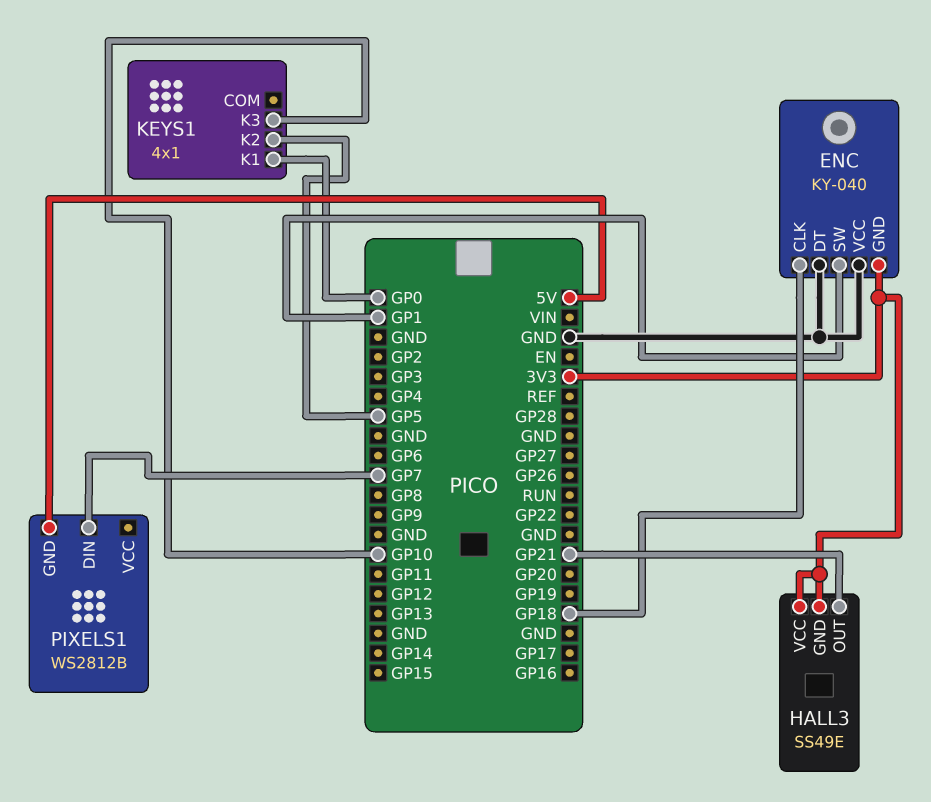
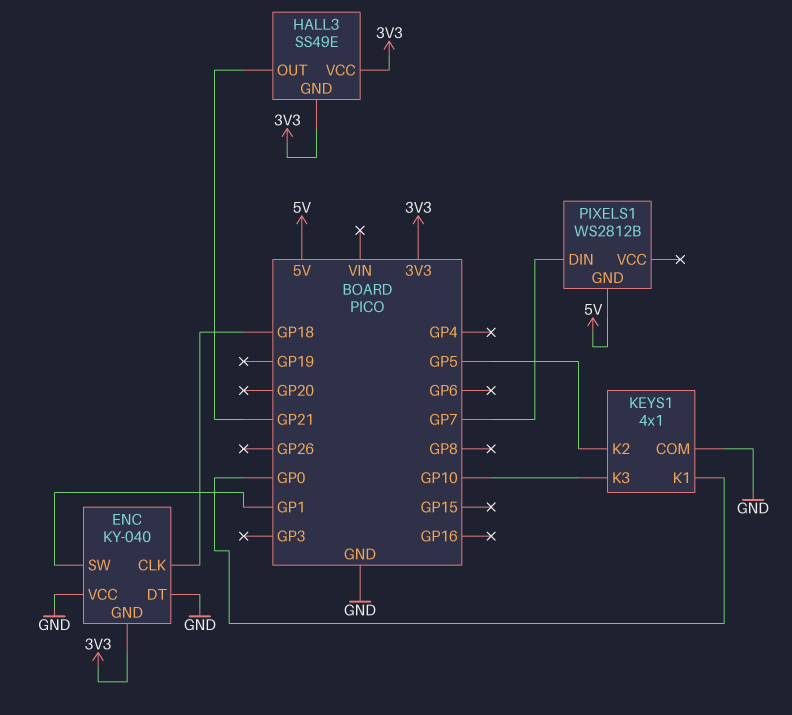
KEYS1 pin COM: none -> GND

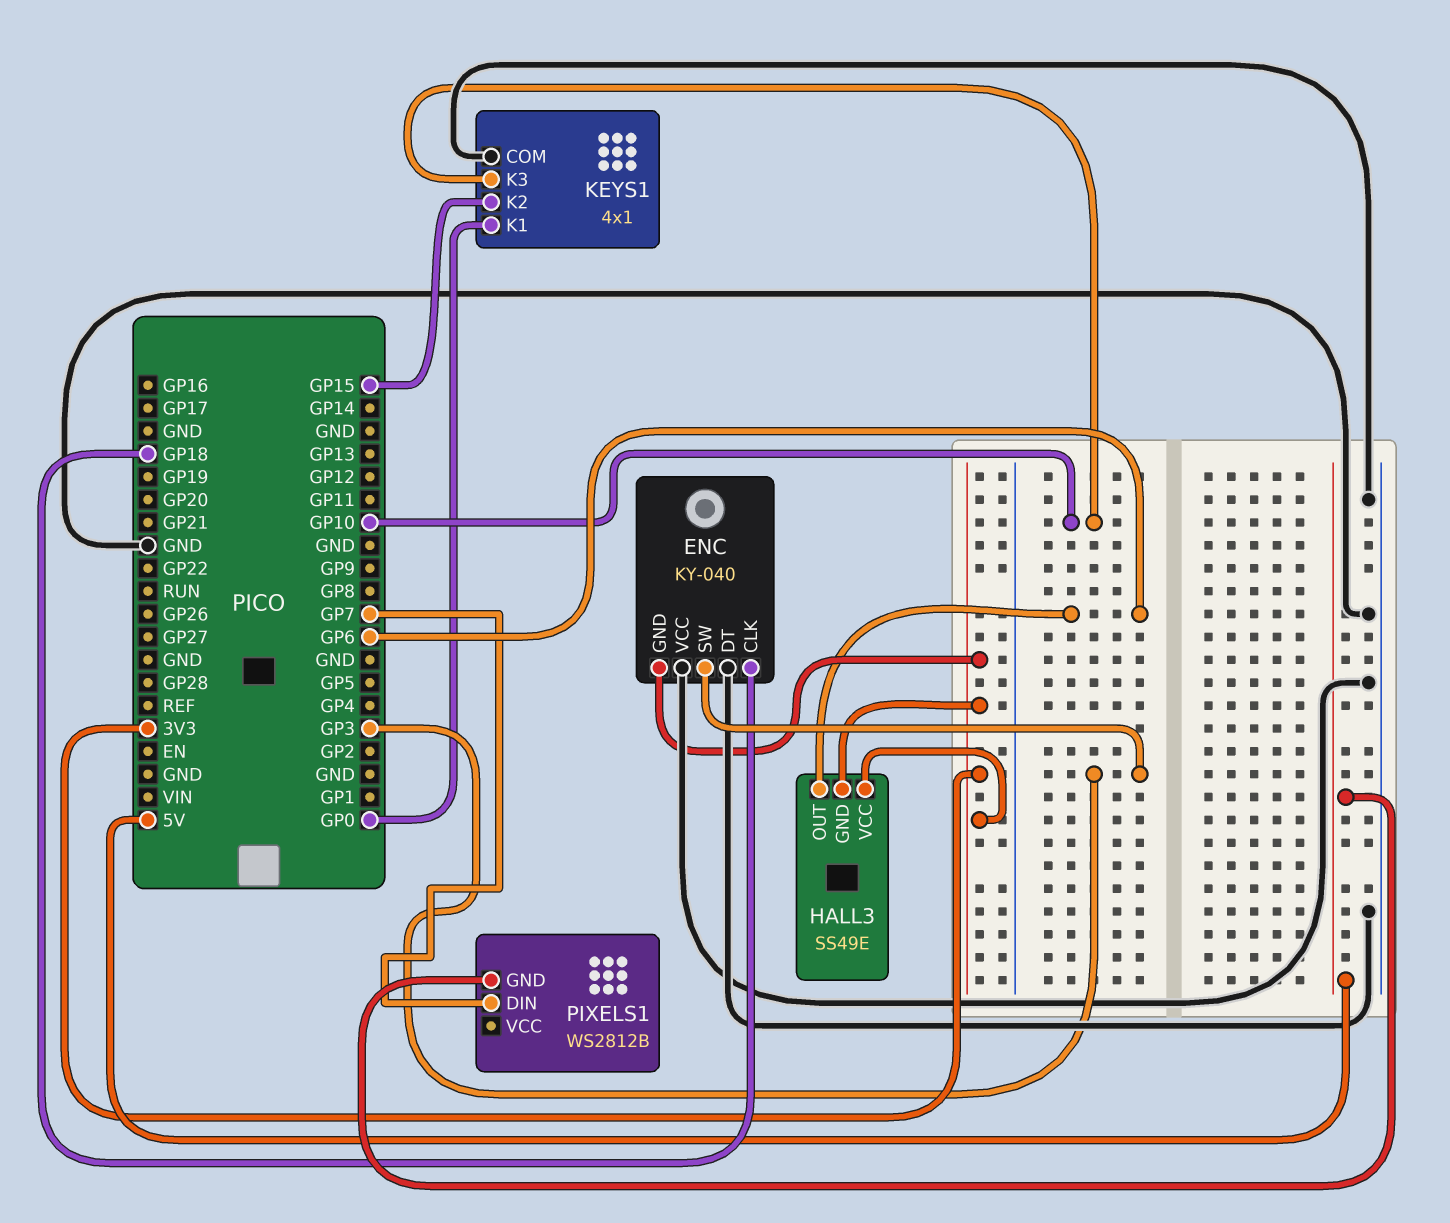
ENC pin SW: GP1 -> GP3
HALL3 pin OUT: GP21 -> GP6
KEYS1 pin K2: GP5 -> GP15

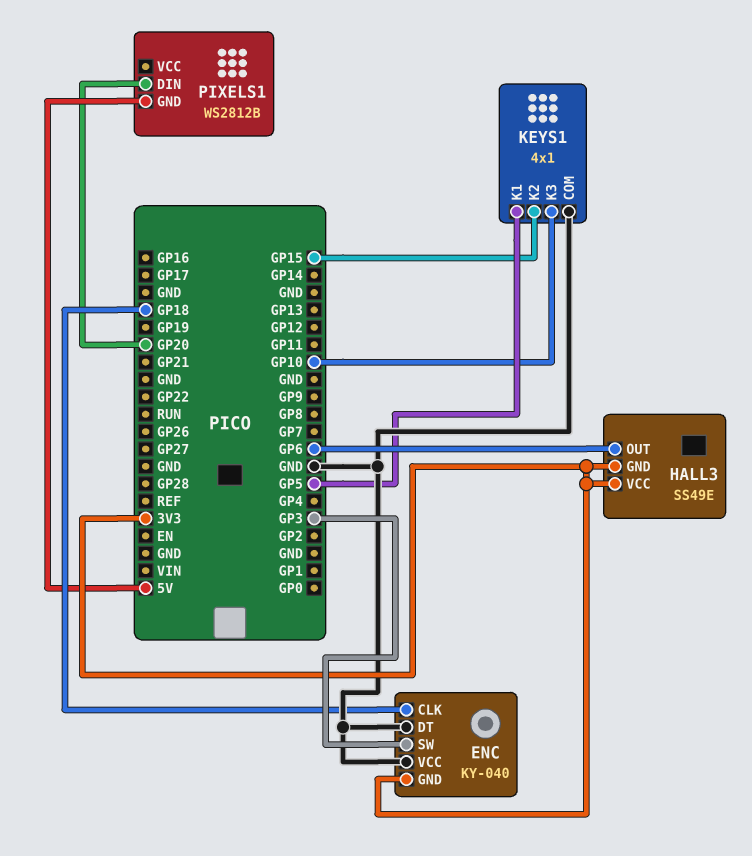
KEYS1 pin K1: GP0 -> GP5
PIXELS1 pin DIN: GP7 -> GP20

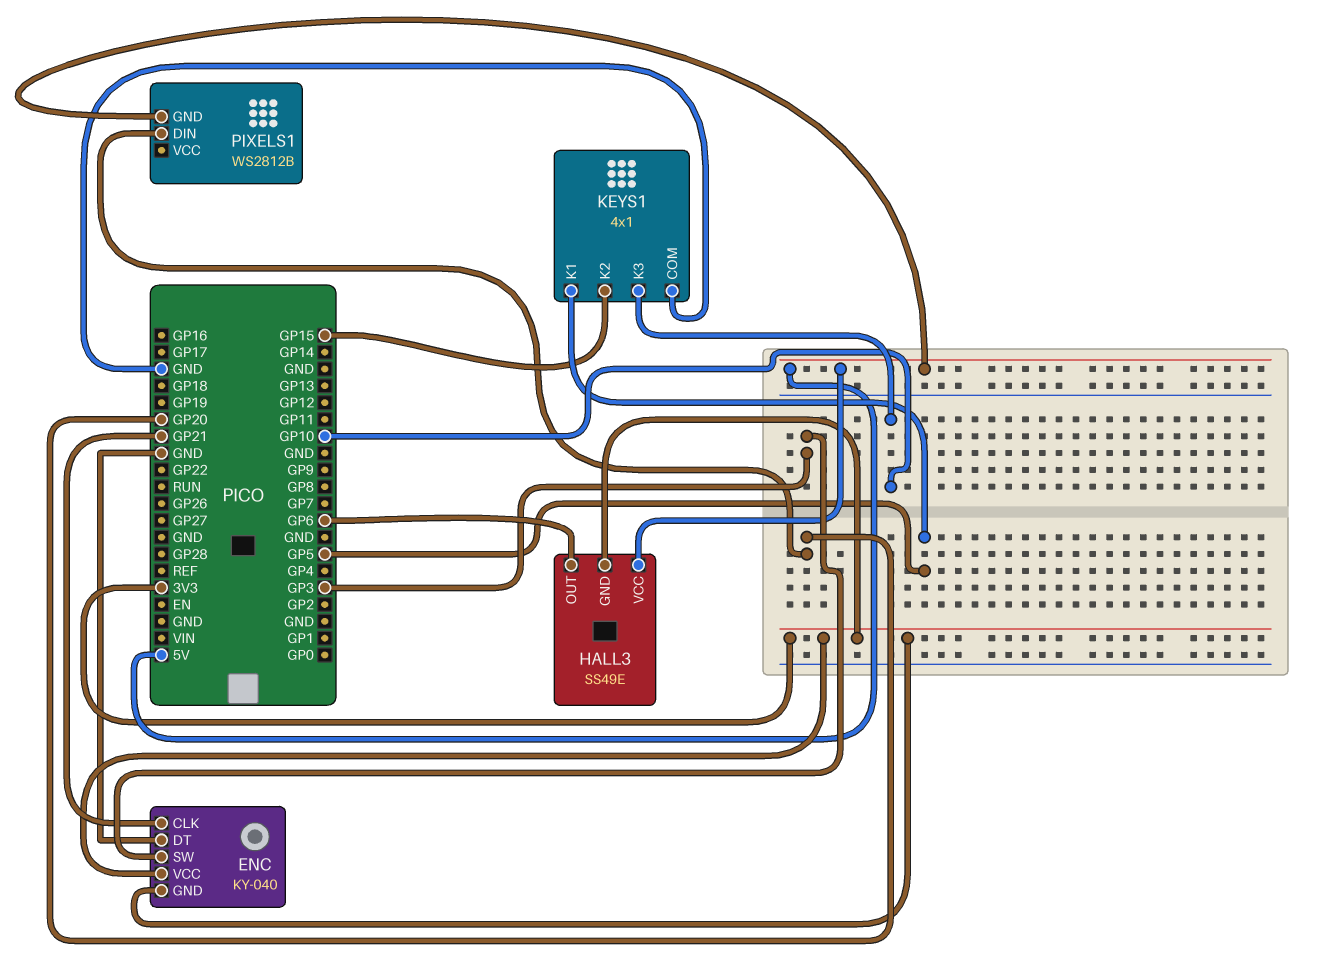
ENC pin CLK: GP18 -> GP21
ENC pin VCC: GND -> 3V3
HALL3 pin VCC: 3V3 -> 5V

